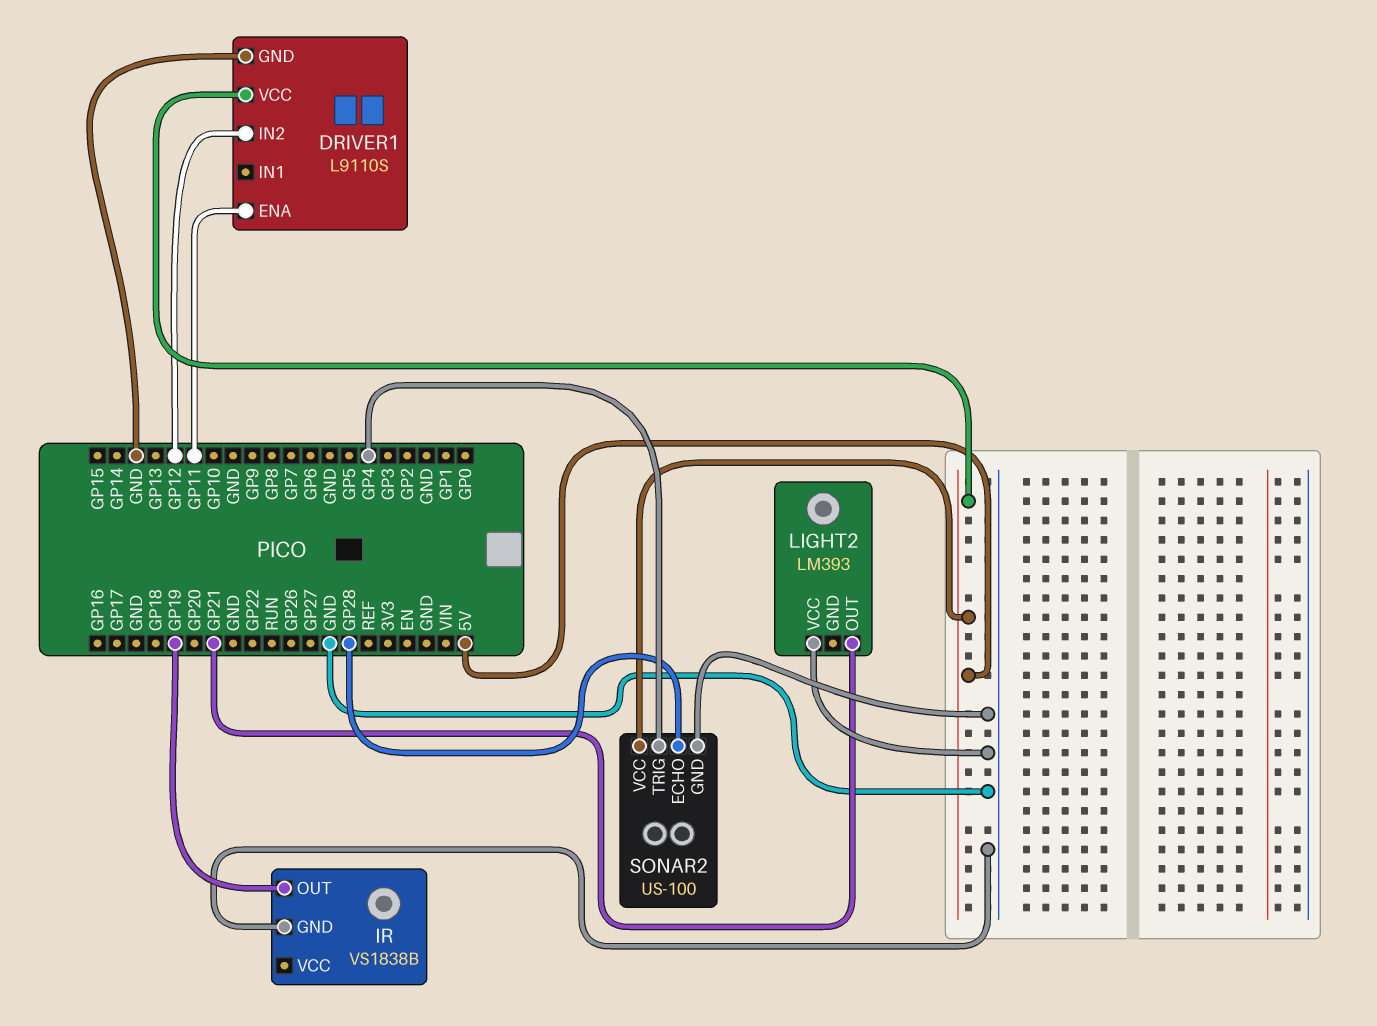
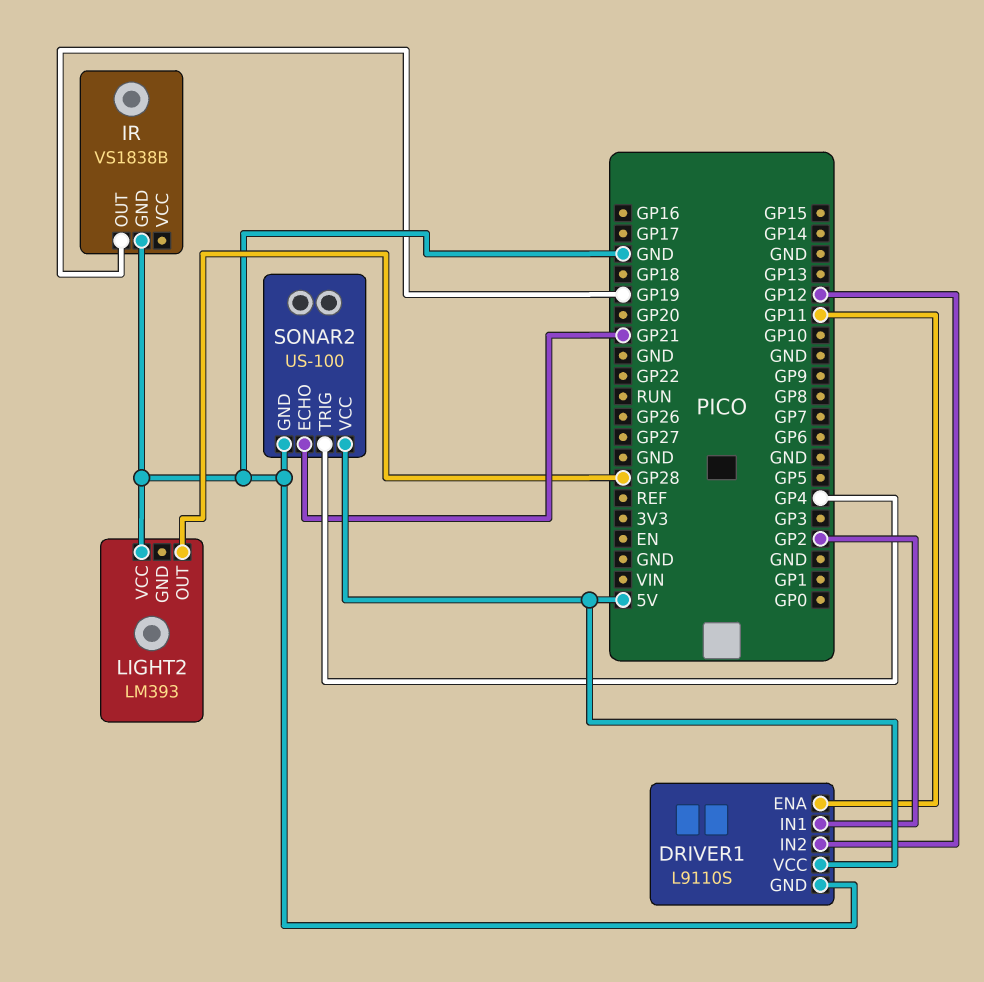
DRIVER1 pin IN1: none -> GP2
LIGHT2 pin OUT: GP21 -> GP28
SONAR2 pin ECHO: GP28 -> GP21

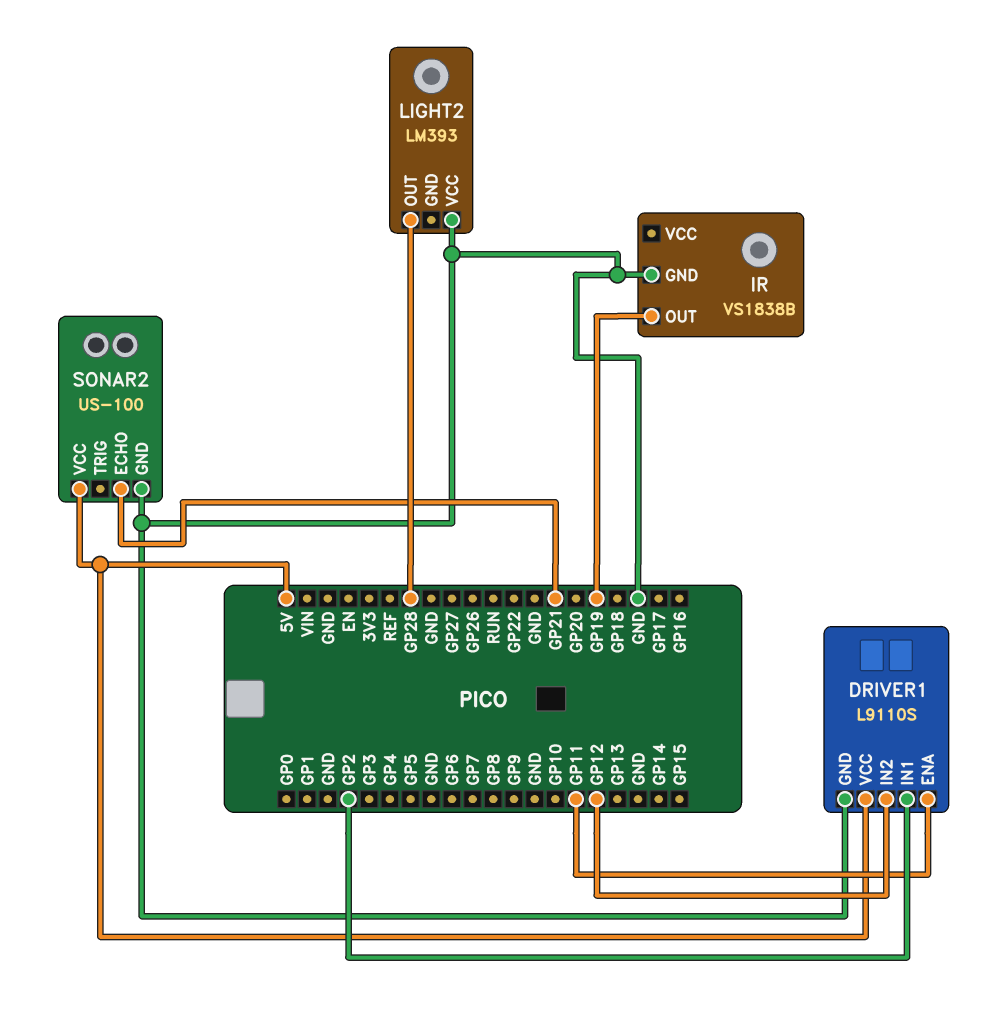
SONAR2 pin TRIG: GP4 -> none

